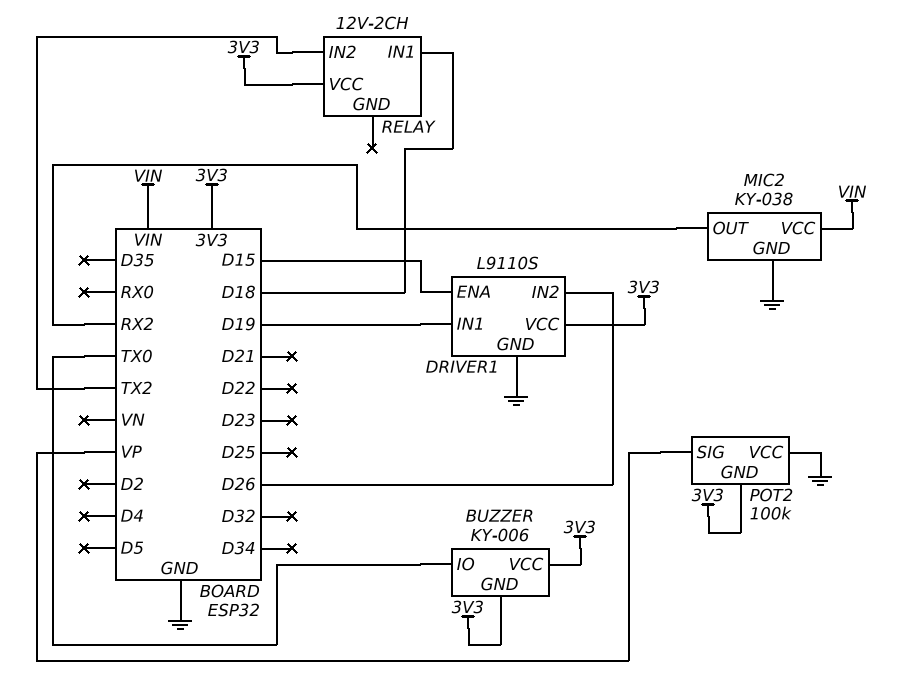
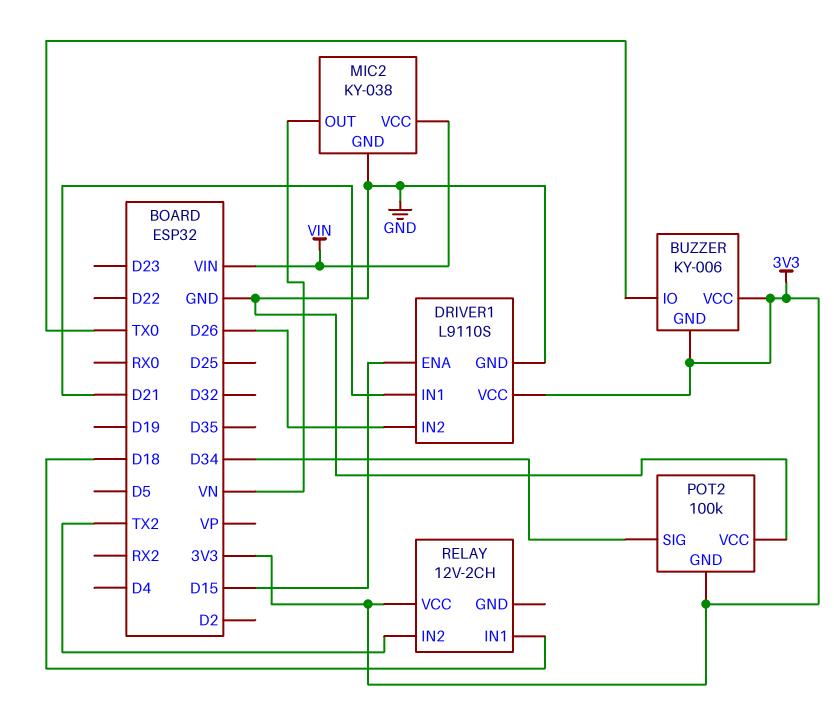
DRIVER1 pin IN1: D19 -> D21
MIC2 pin OUT: RX2 -> VN
POT2 pin SIG: VP -> D34

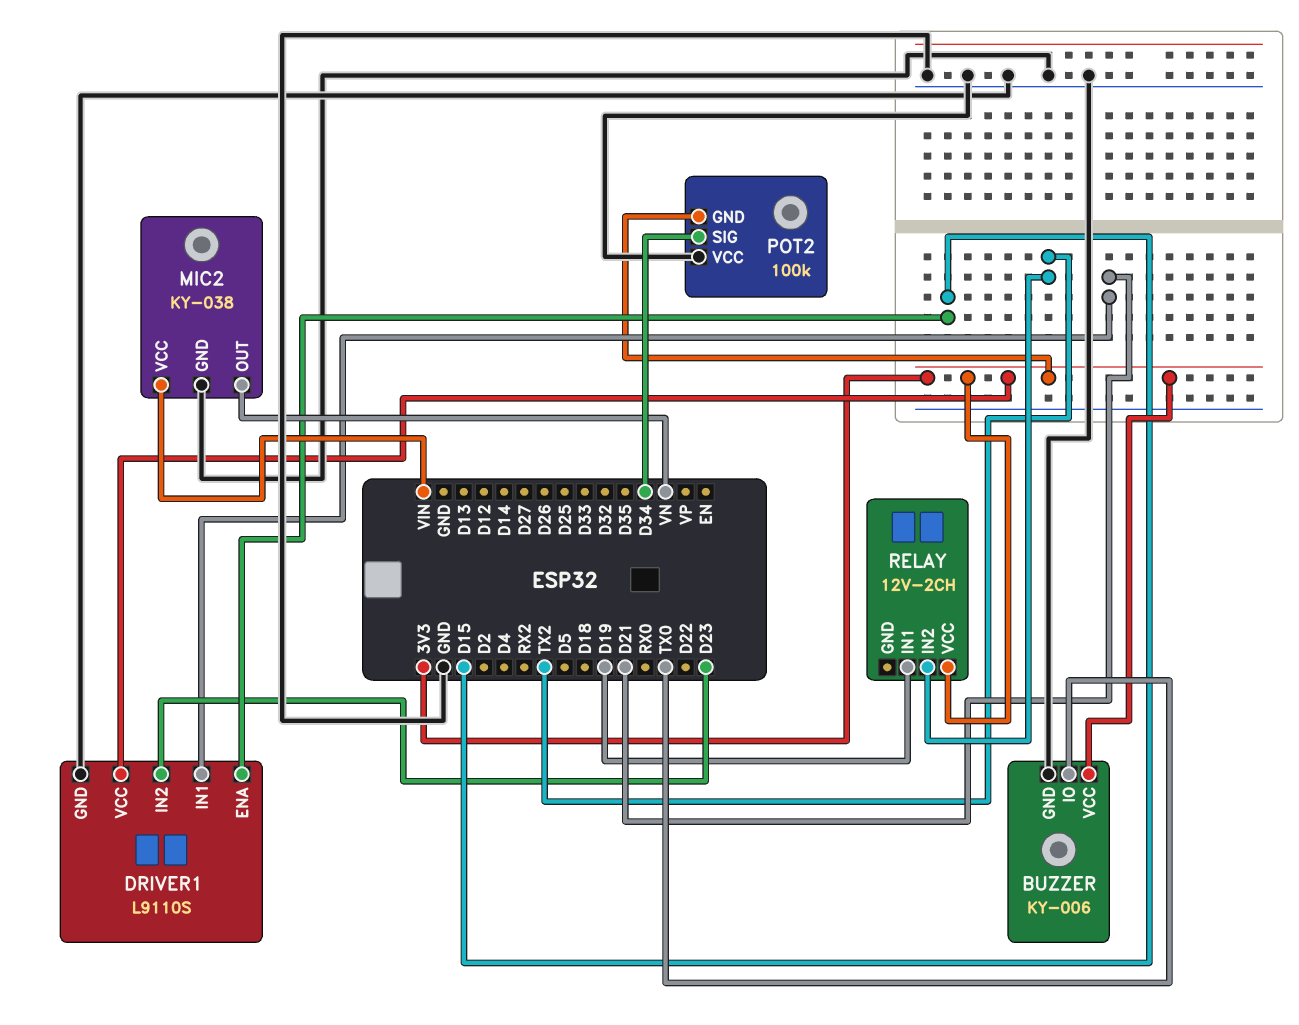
BUZZER pin GND: 3V3 -> GND
DRIVER1 pin IN2: D26 -> D23
RELAY pin IN1: D18 -> D19

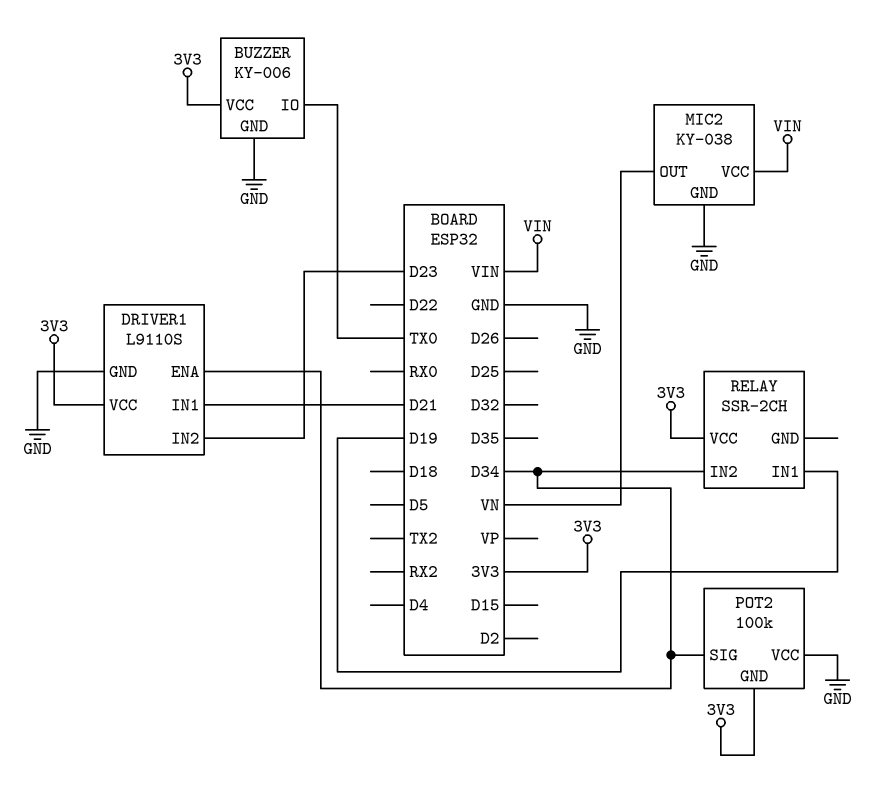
DRIVER1 pin ENA: D15 -> D34
RELAY: 12V-2CH -> SSR-2CH
RELAY pin IN2: TX2 -> D34

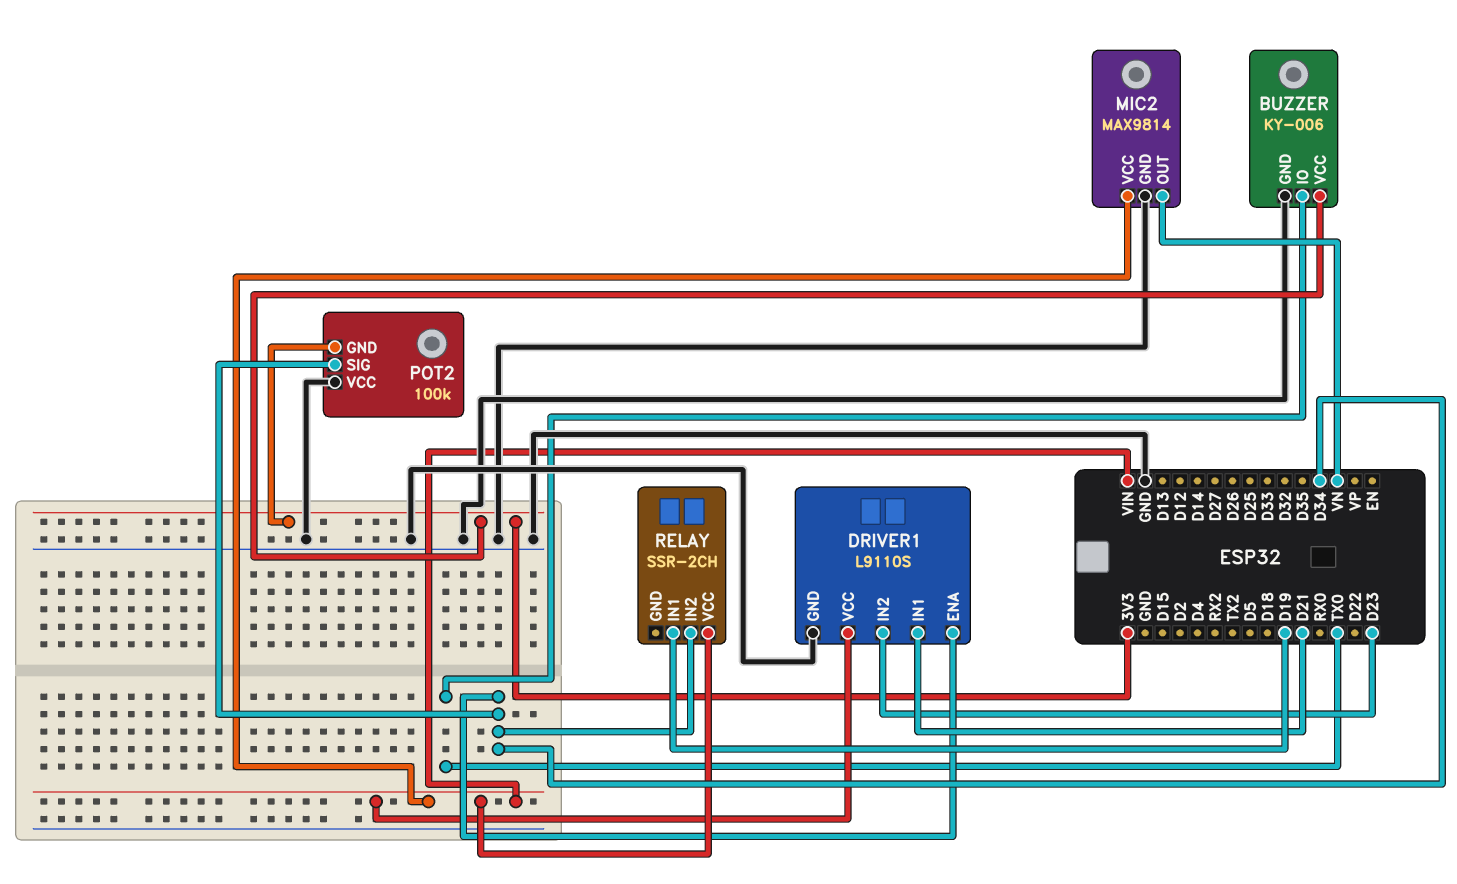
DRIVER1 pin VCC: 3V3 -> VIN
MIC2: KY-038 -> MAX9814
RELAY pin VCC: 3V3 -> VIN

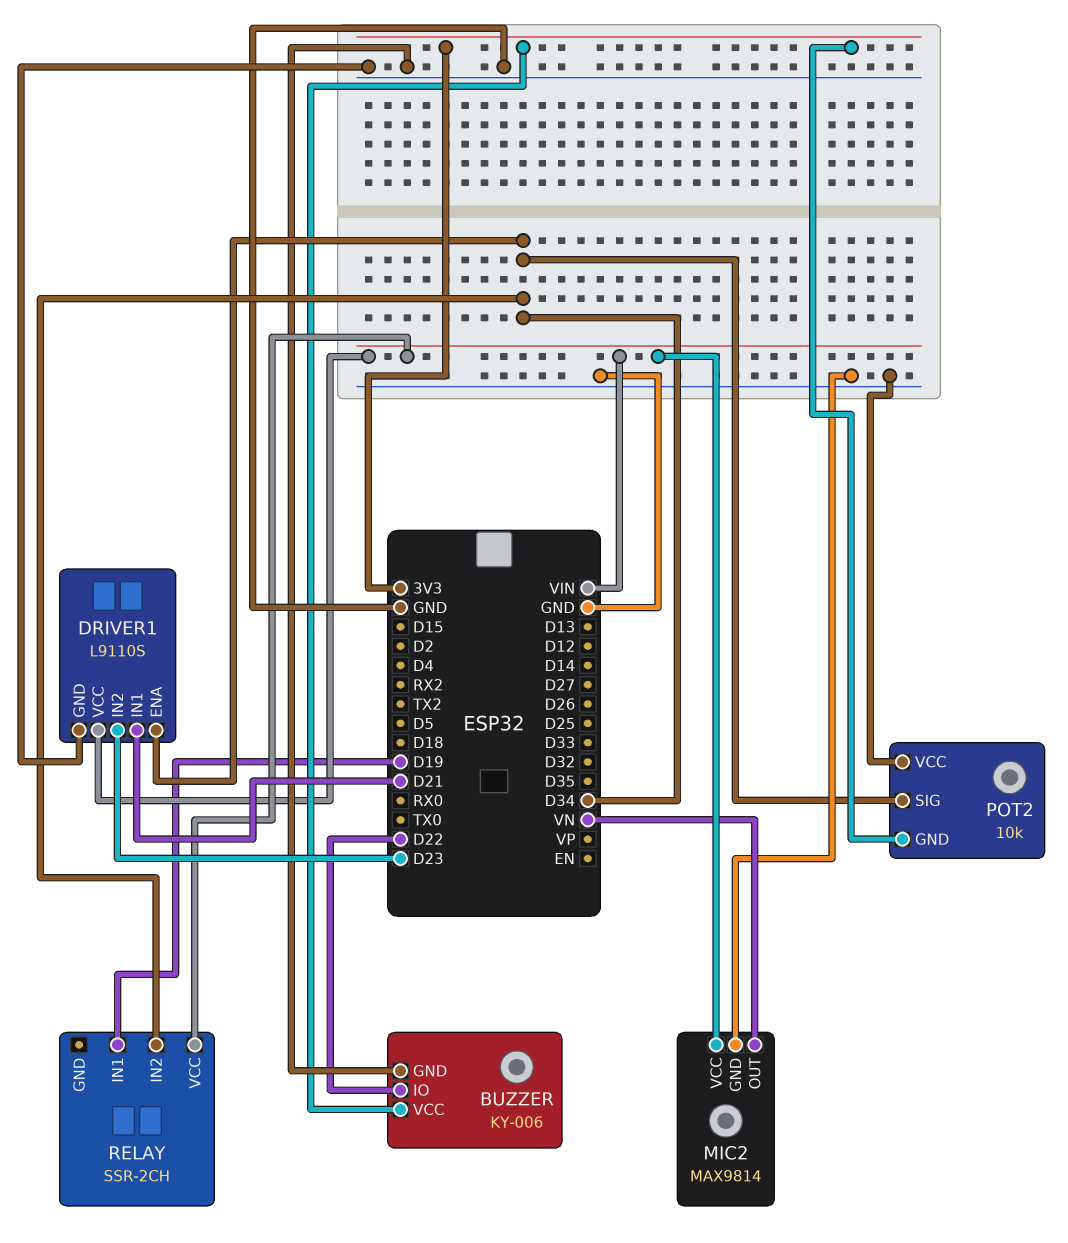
BUZZER pin IO: TX0 -> D22
POT2: 100k -> 10k

